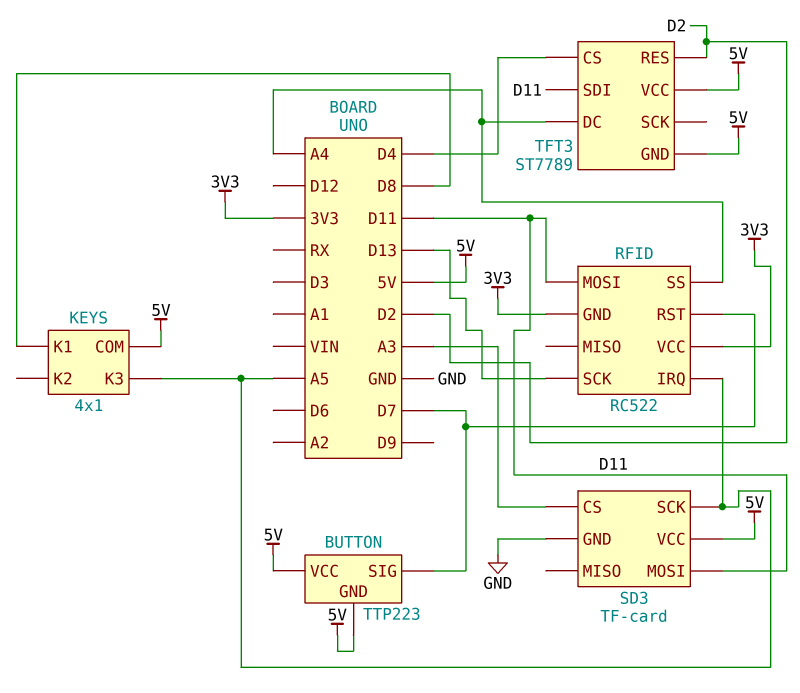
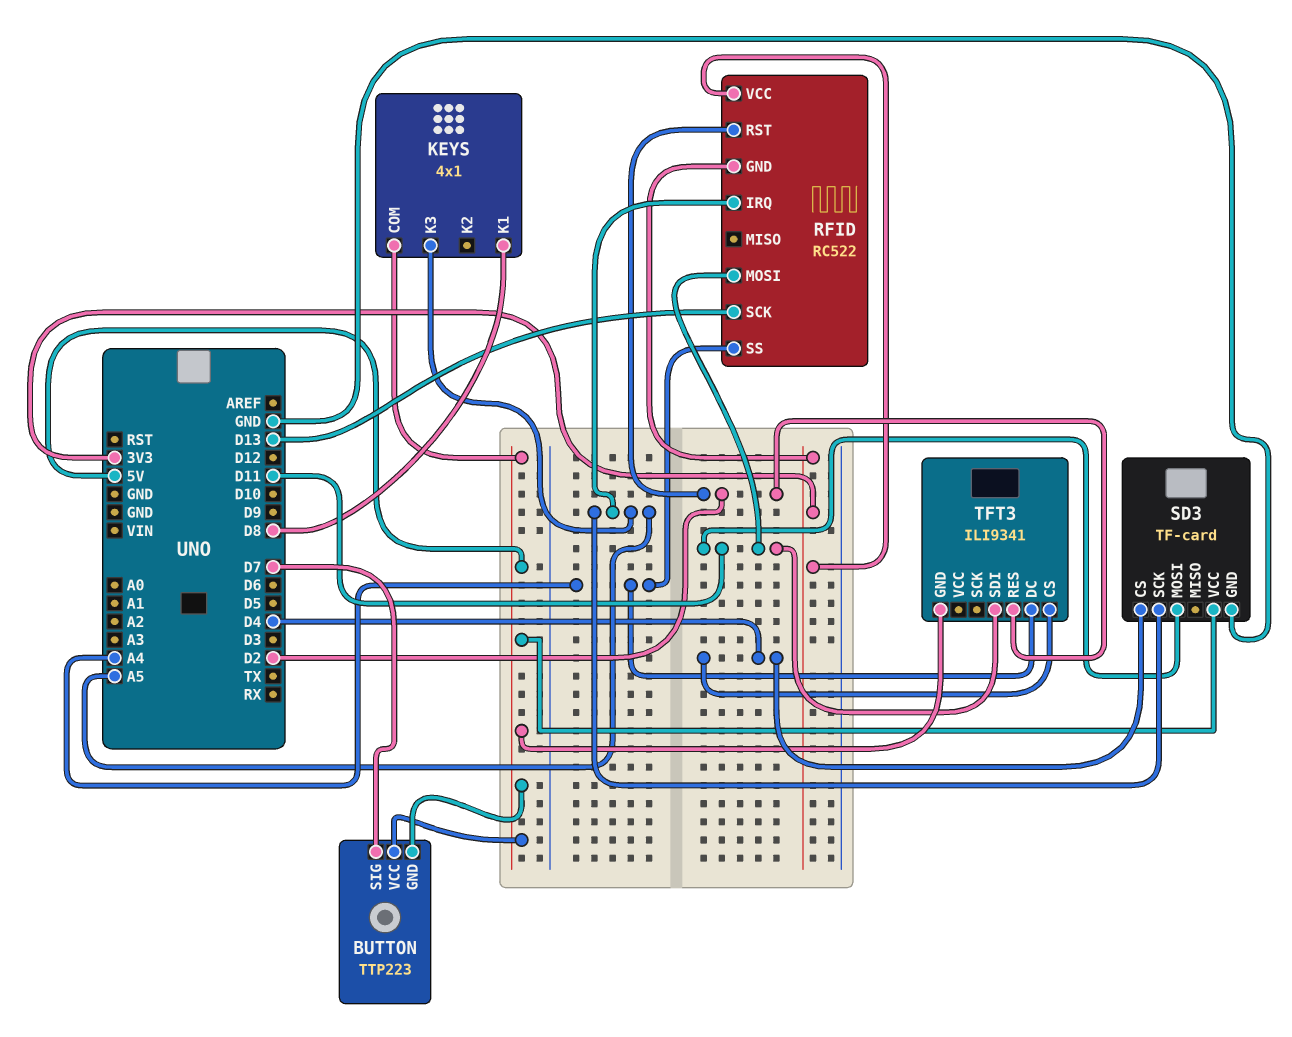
RFID pin RST: D7 -> D2
SD3 pin CS: A3 -> D4
TFT3: ST7789 -> ILI9341
TFT3 pin VCC: 5V -> none

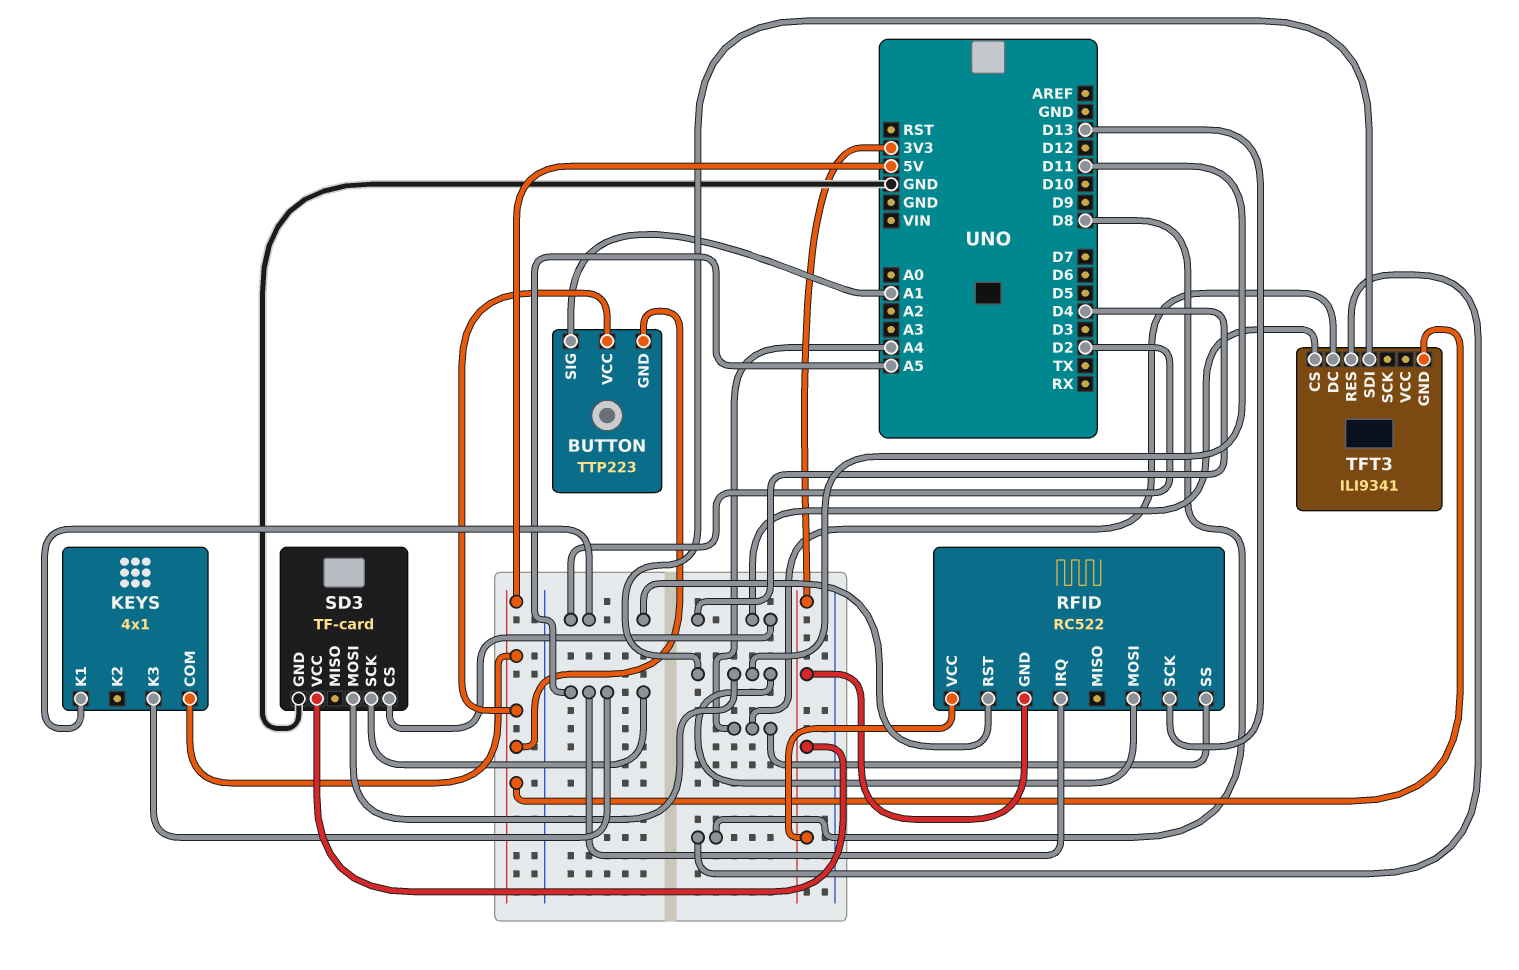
BUTTON pin SIG: D7 -> A1
KEYS pin K1: D8 -> D2
SD3 pin VCC: 5V -> 3V3
TFT3 pin RES: D2 -> D8

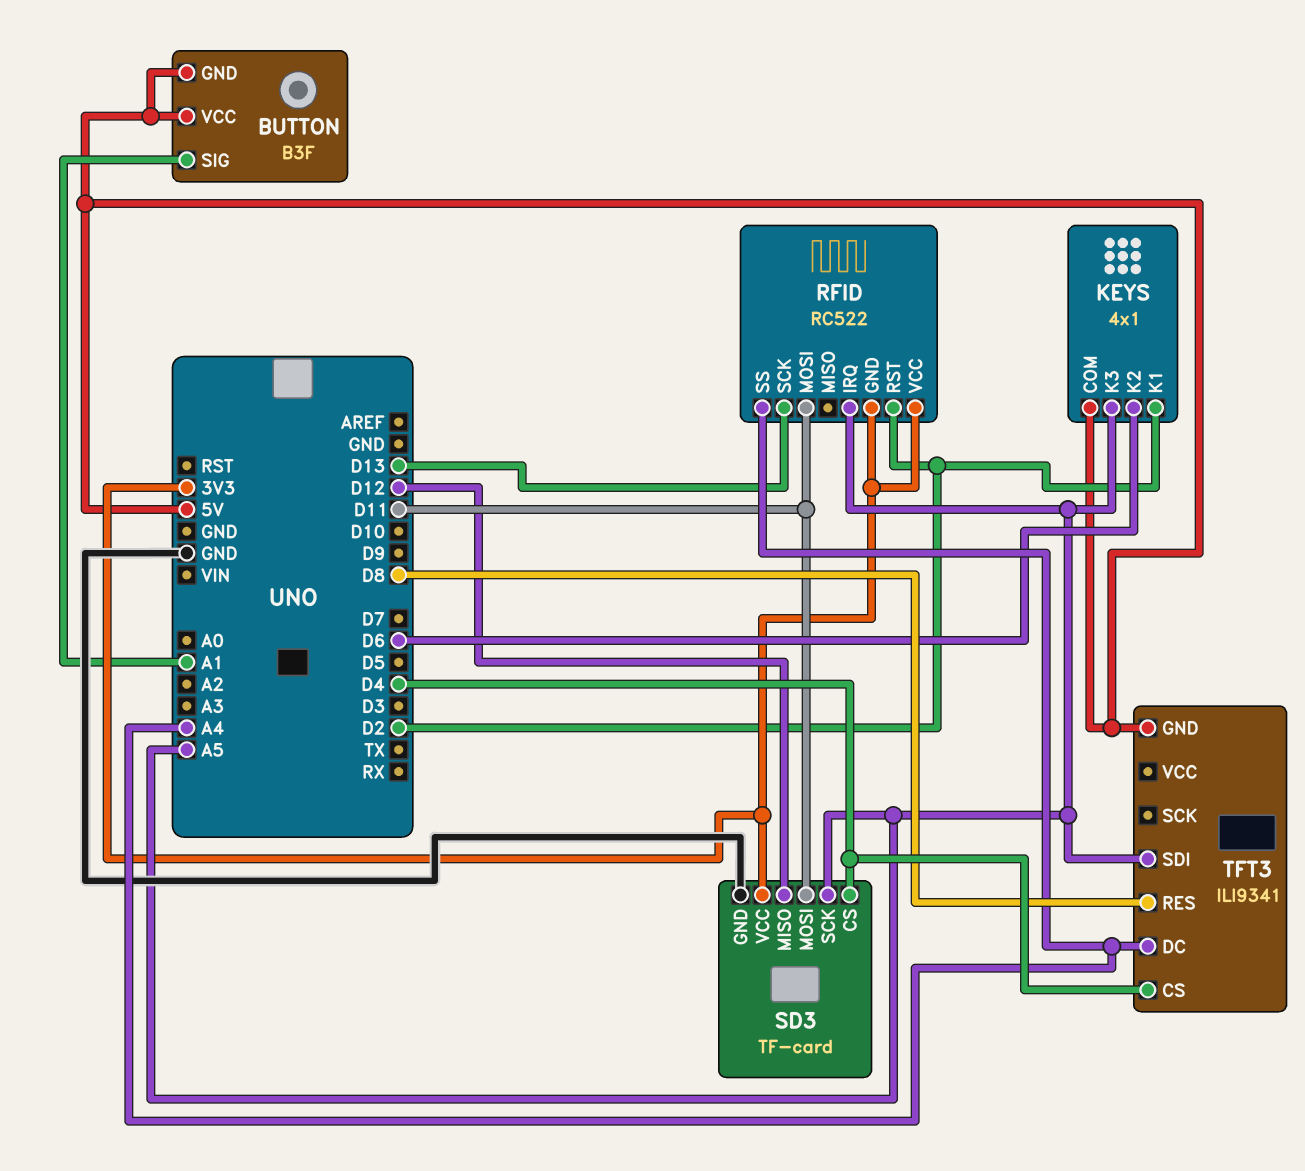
BUTTON: TTP223 -> B3F
KEYS pin K2: none -> D6
SD3 pin MISO: none -> D12
TFT3 pin SDI: D11 -> A5

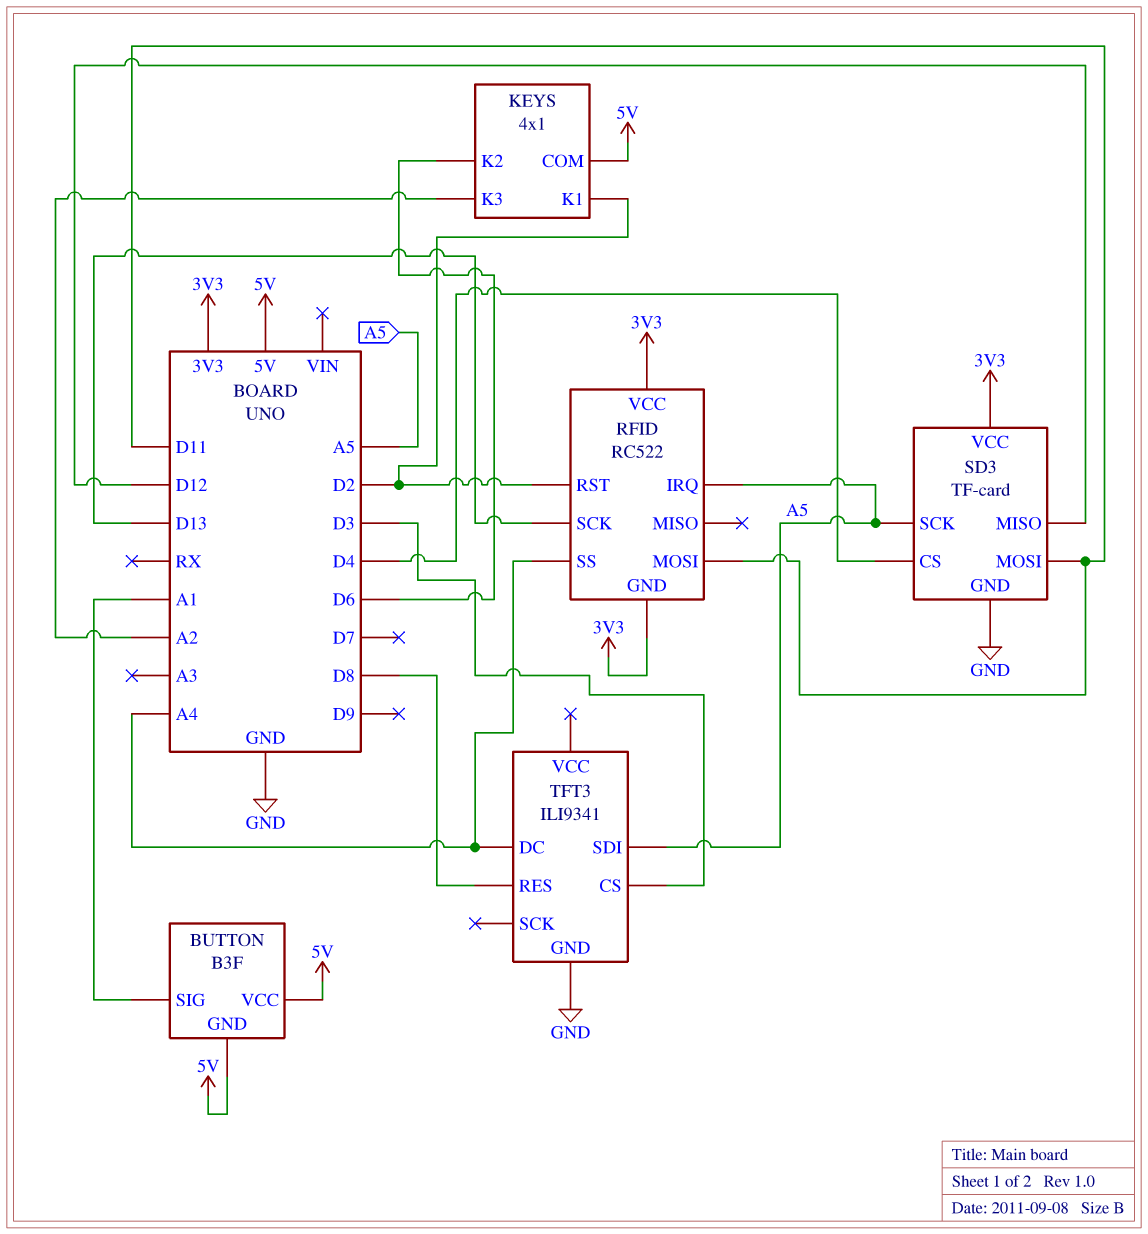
KEYS pin K3: A5 -> A2
TFT3 pin CS: D4 -> D3
TFT3 pin GND: 5V -> GND

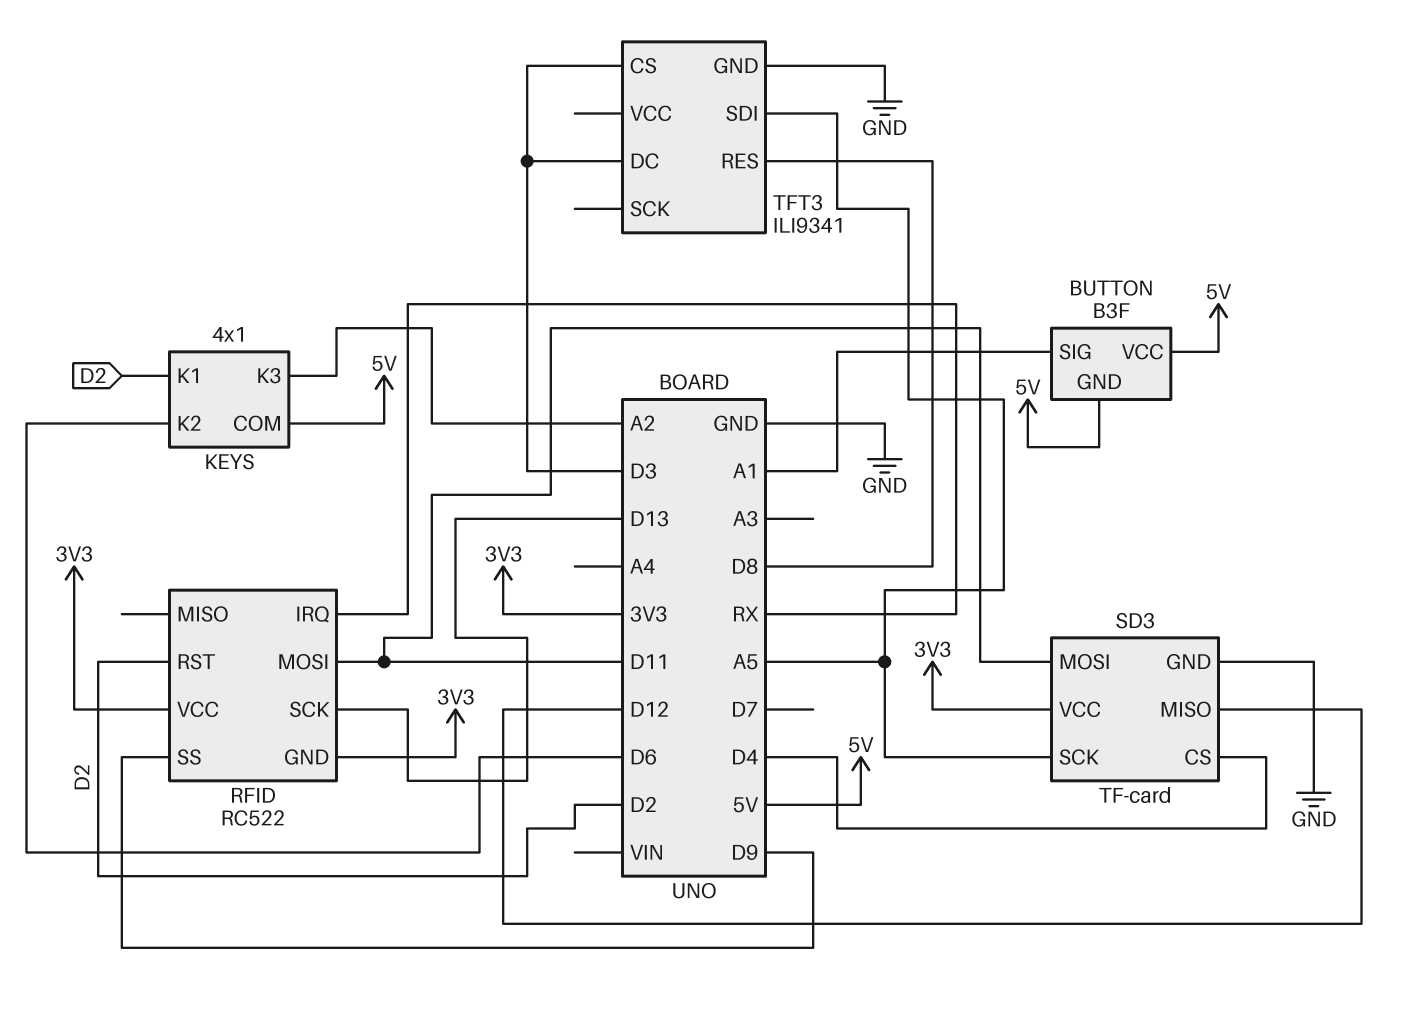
RFID pin IRQ: A5 -> RX
RFID pin SS: A4 -> D9
TFT3 pin DC: A4 -> D3

